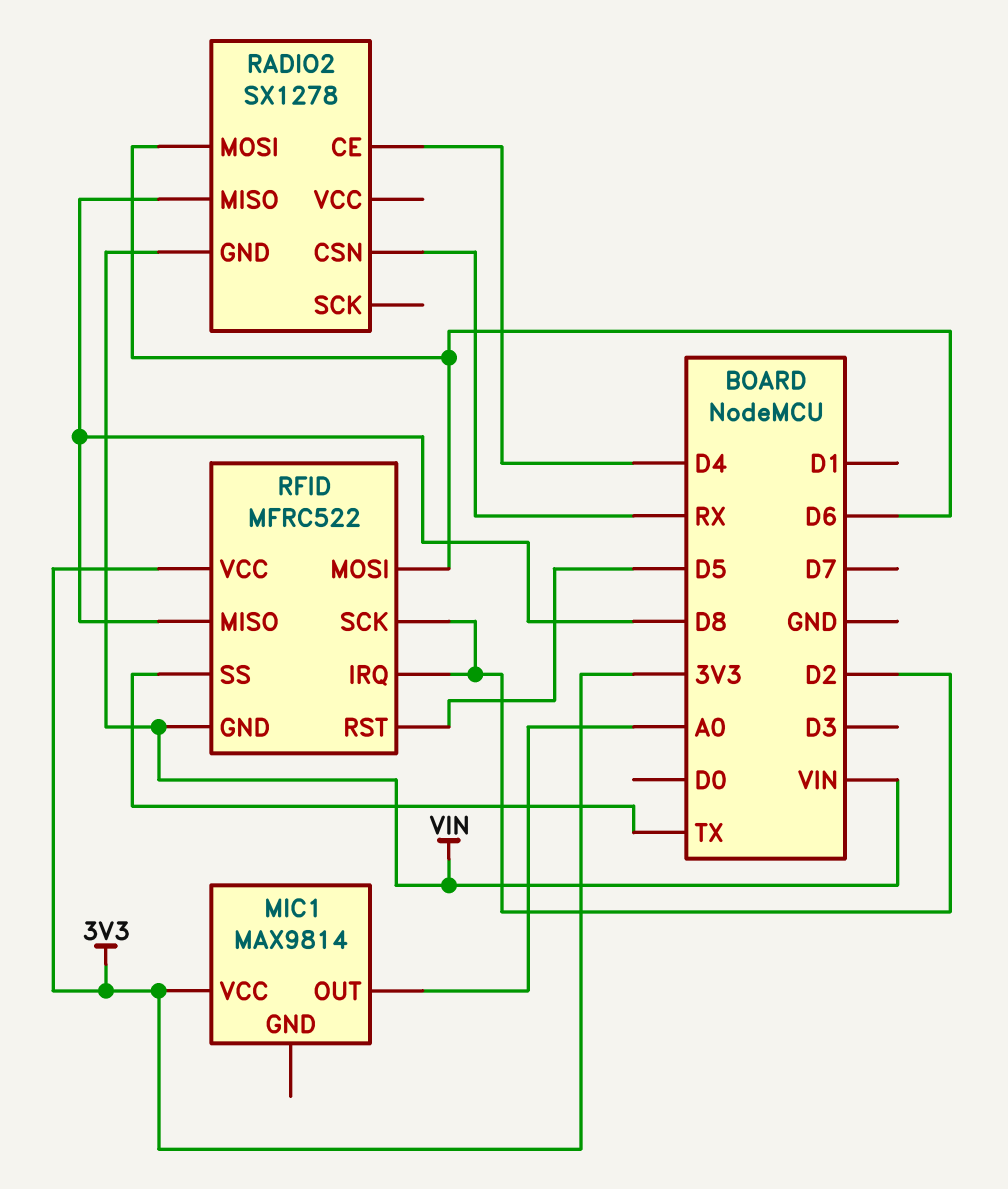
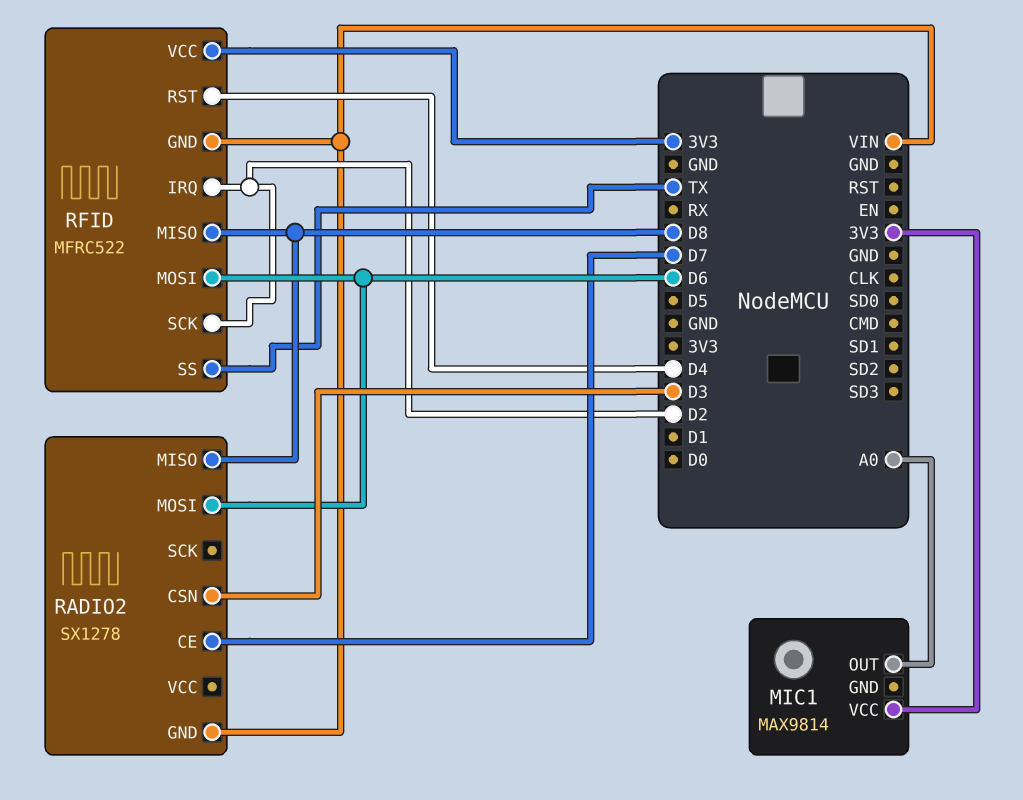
RADIO2 pin CE: D4 -> D7
RADIO2 pin CSN: RX -> D3
RFID pin RST: D5 -> D4

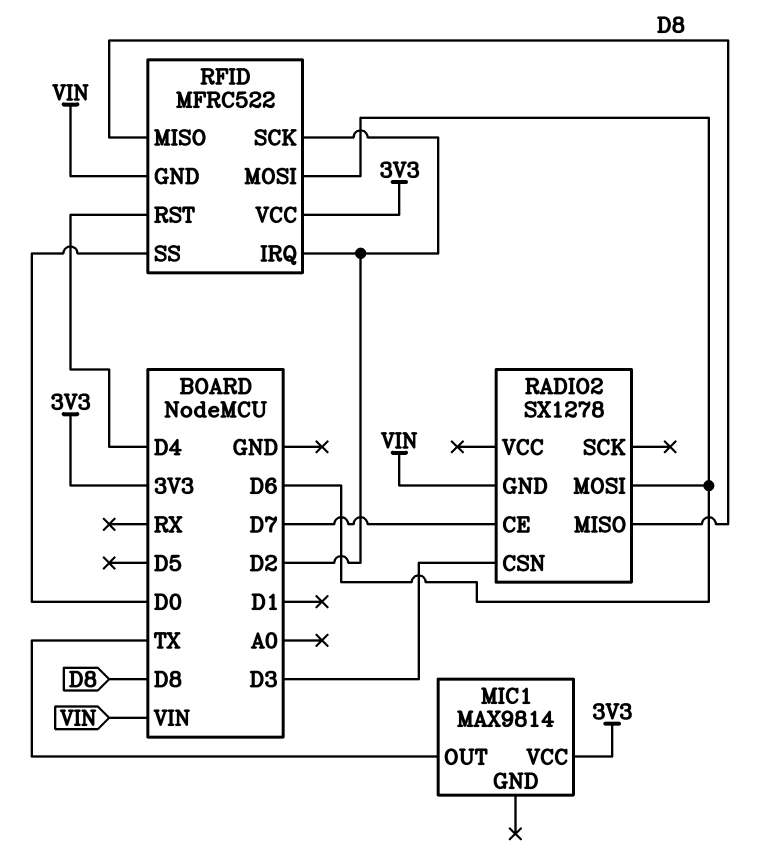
MIC1 pin OUT: A0 -> TX
RFID pin SS: TX -> D0

